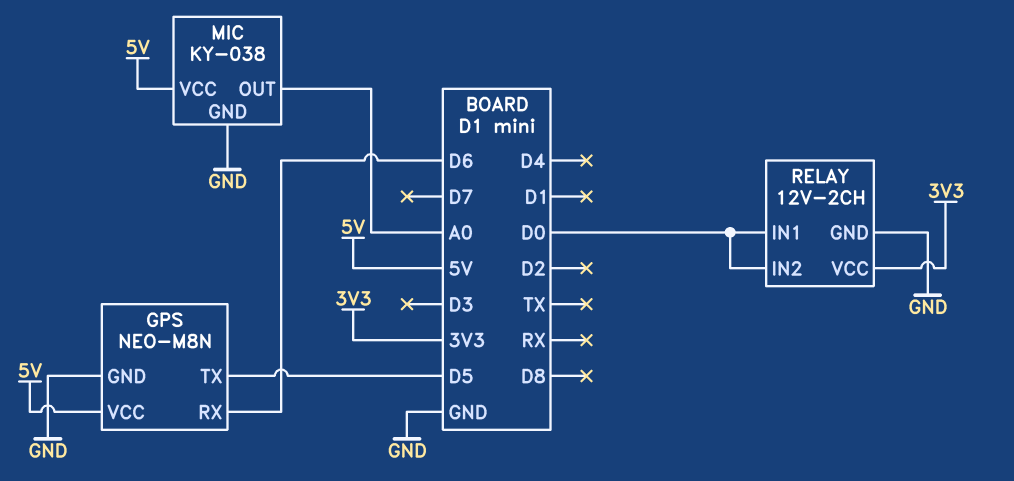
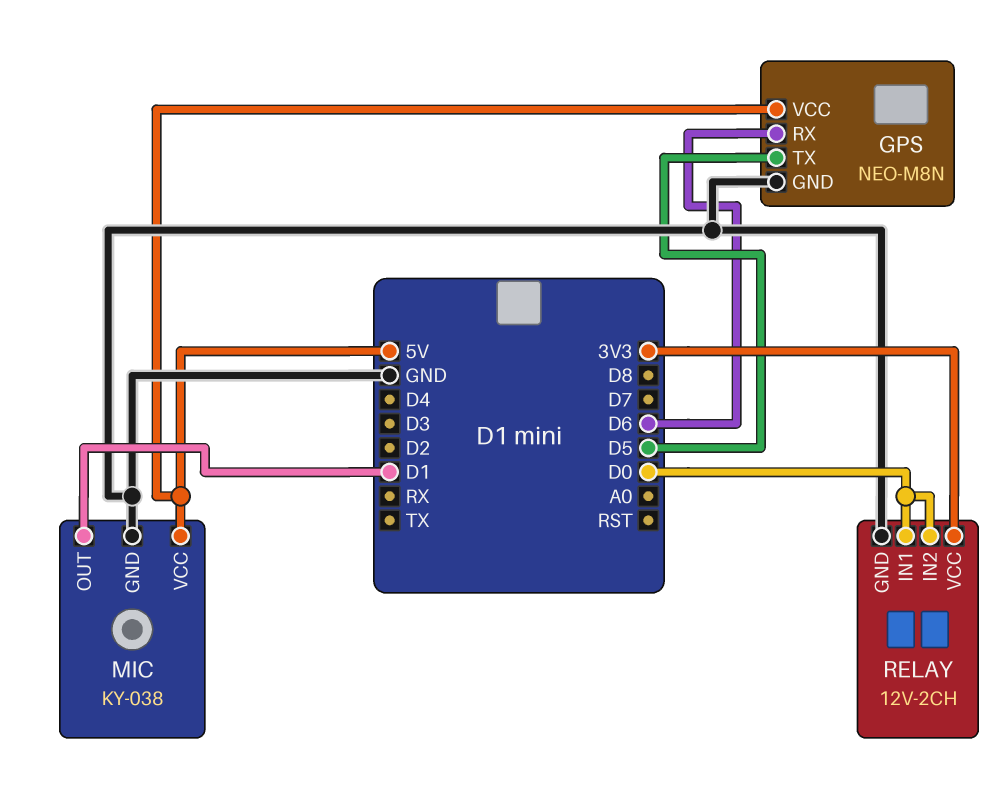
MIC pin OUT: A0 -> D1

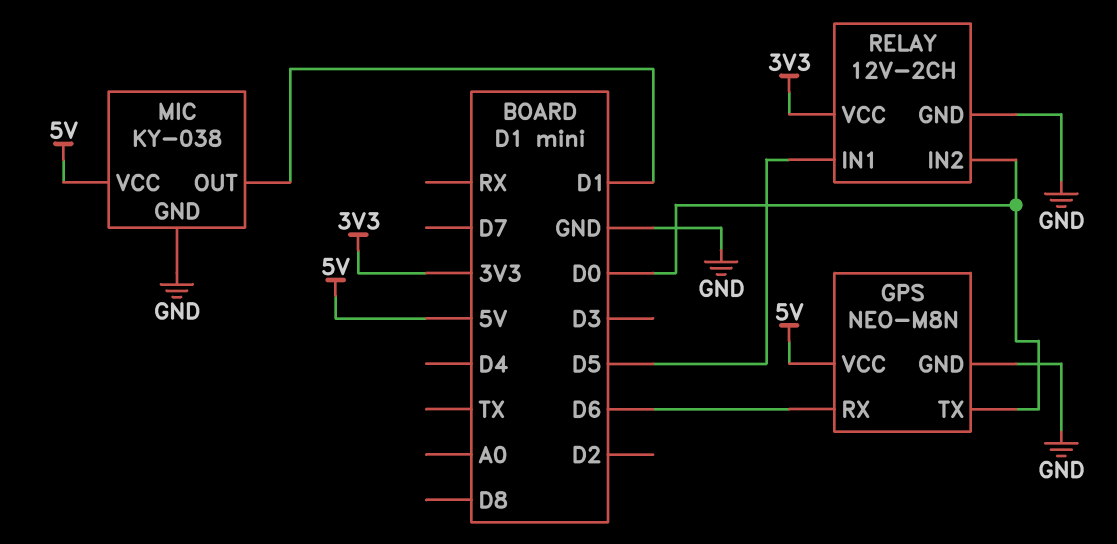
GPS pin TX: D5 -> D0
RELAY pin IN1: D0 -> D5

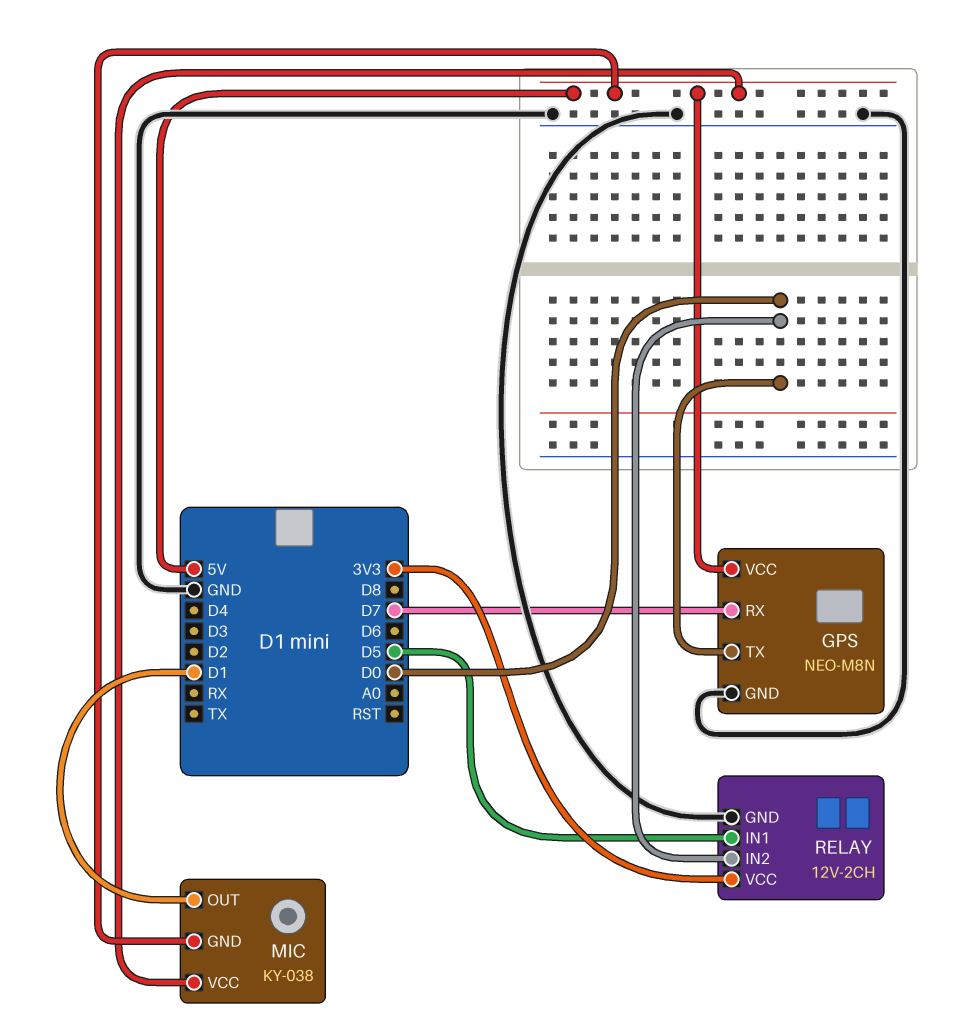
GPS pin RX: D6 -> D7
MIC pin GND: GND -> 5V

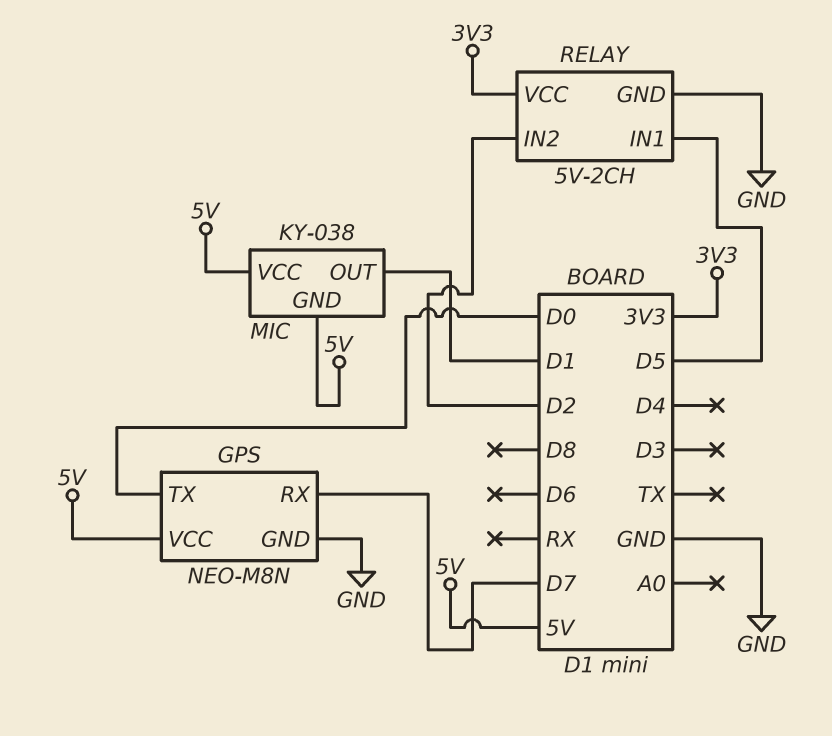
RELAY: 12V-2CH -> 5V-2CH
RELAY pin IN2: D0 -> D2

